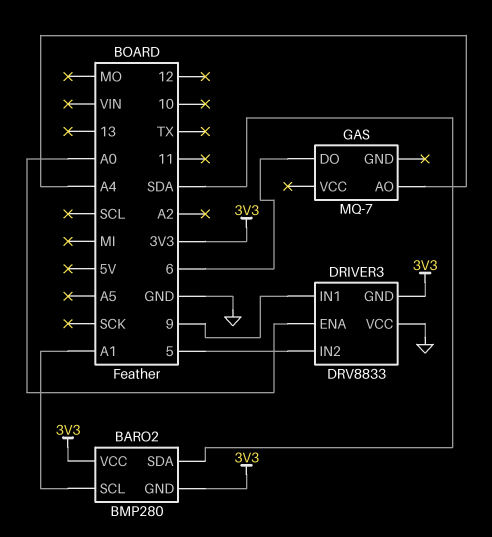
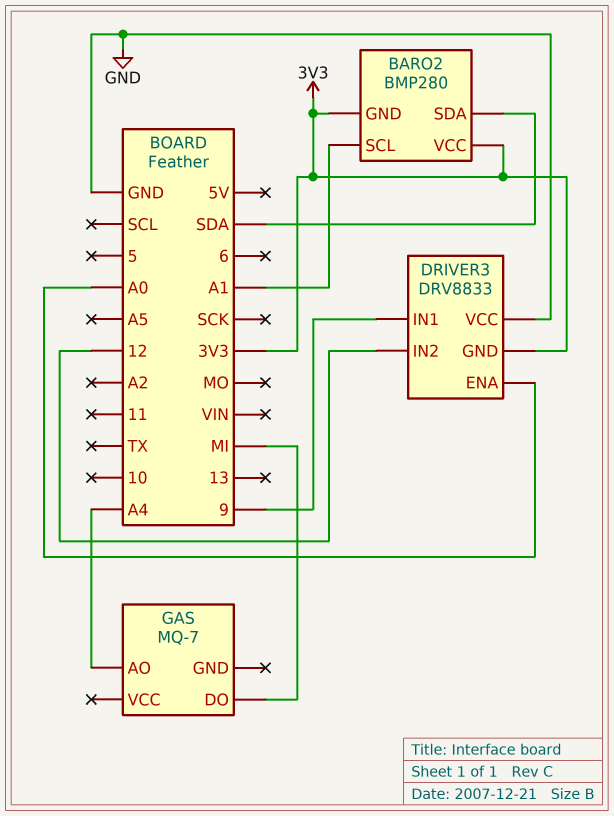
DRIVER3 pin IN2: 5 -> 12
GAS pin DO: 6 -> MI

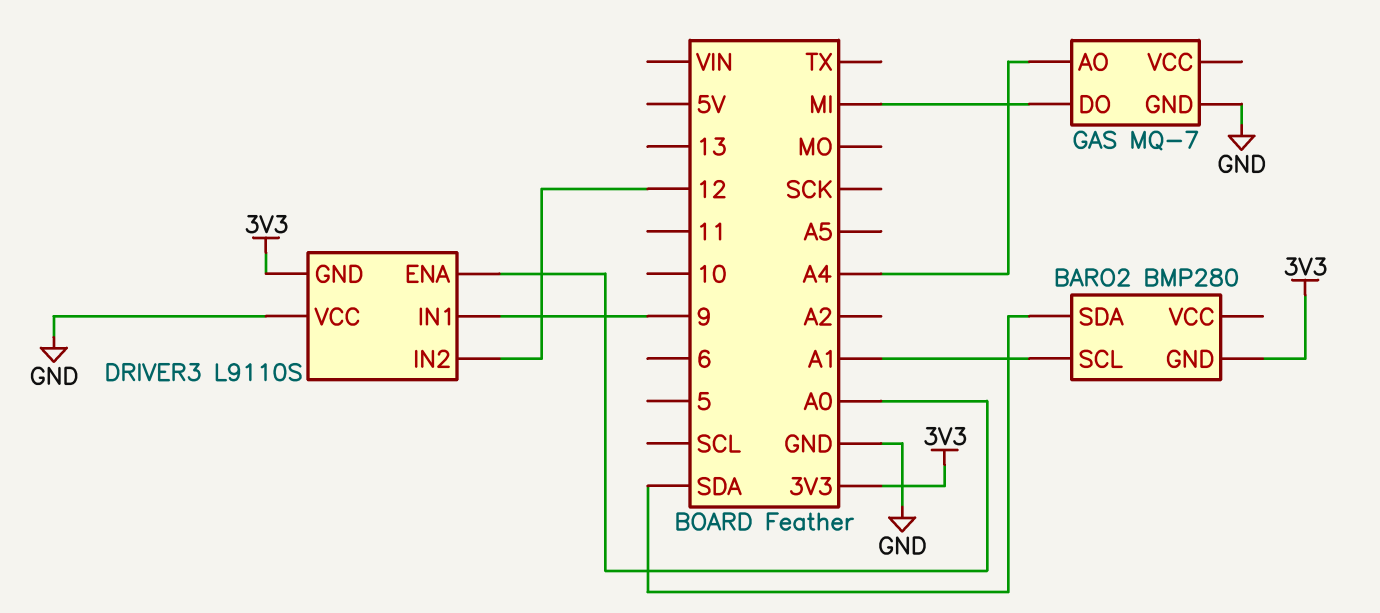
BARO2 pin VCC: 3V3 -> none
DRIVER3: DRV8833 -> L9110S
GAS pin GND: none -> GND

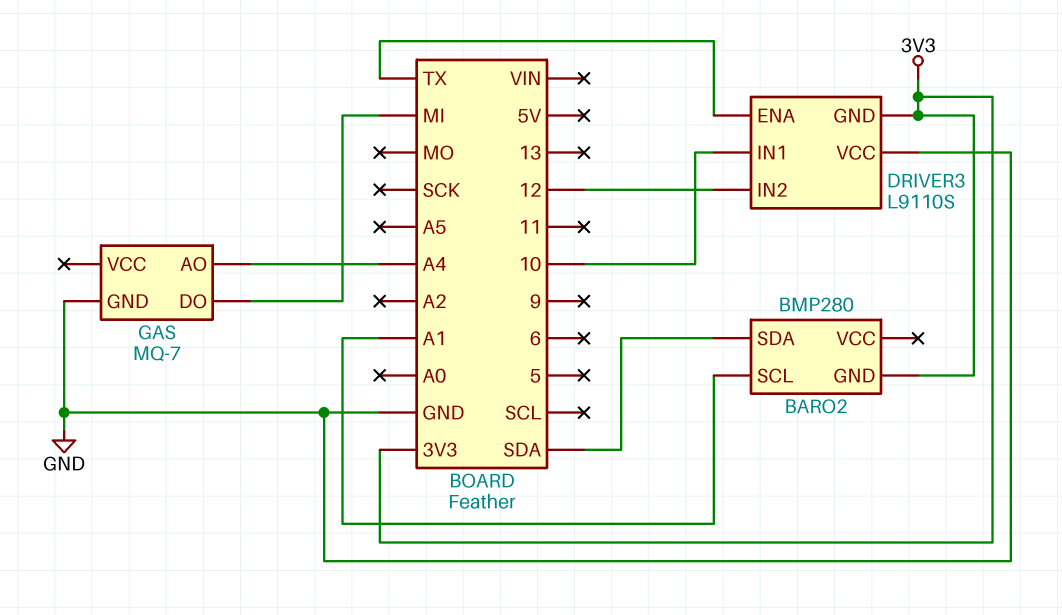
DRIVER3 pin ENA: A0 -> TX
DRIVER3 pin IN1: 9 -> 10

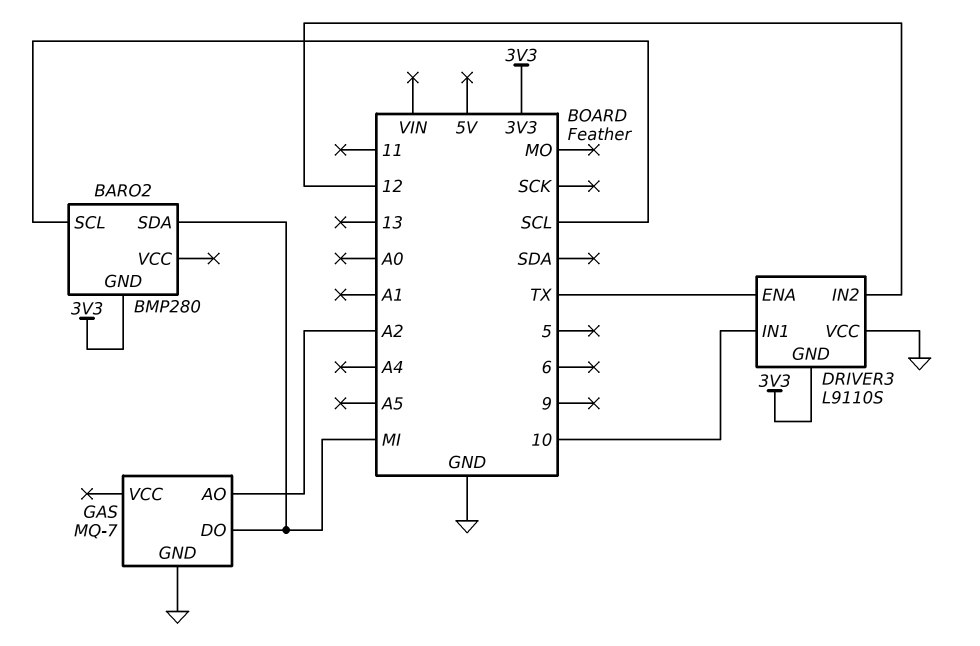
BARO2 pin SCL: A1 -> SCL
BARO2 pin SDA: SDA -> MI
GAS pin AO: A4 -> A2

